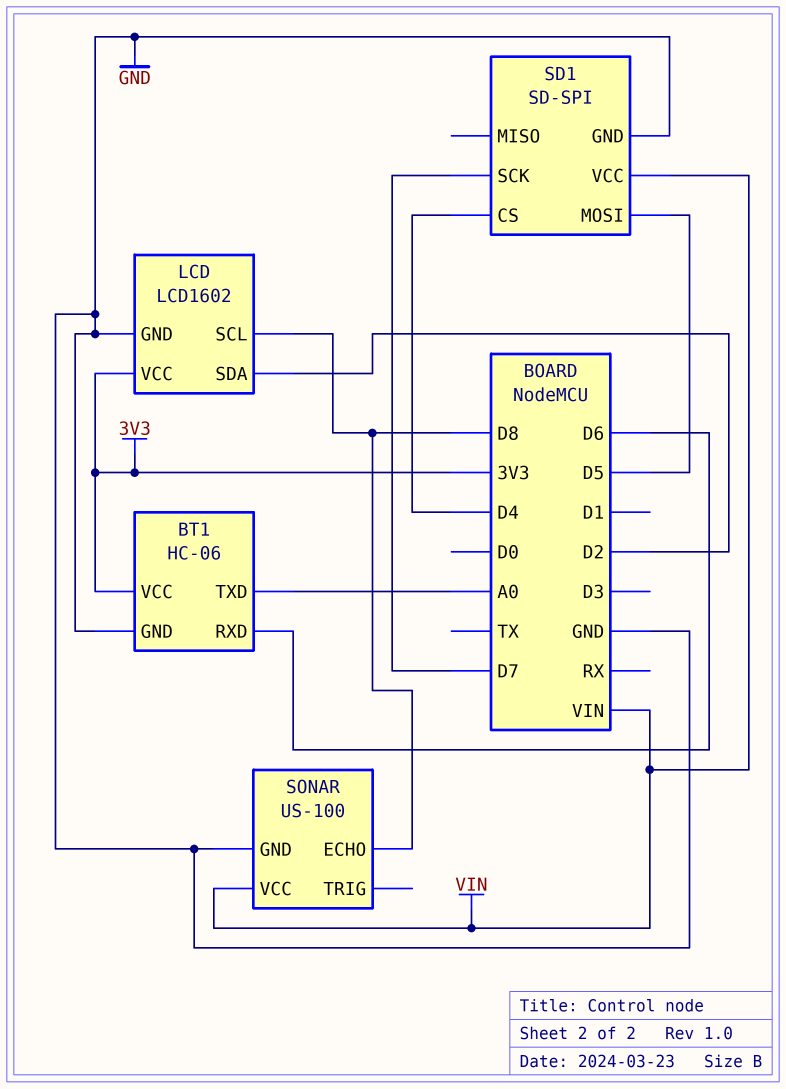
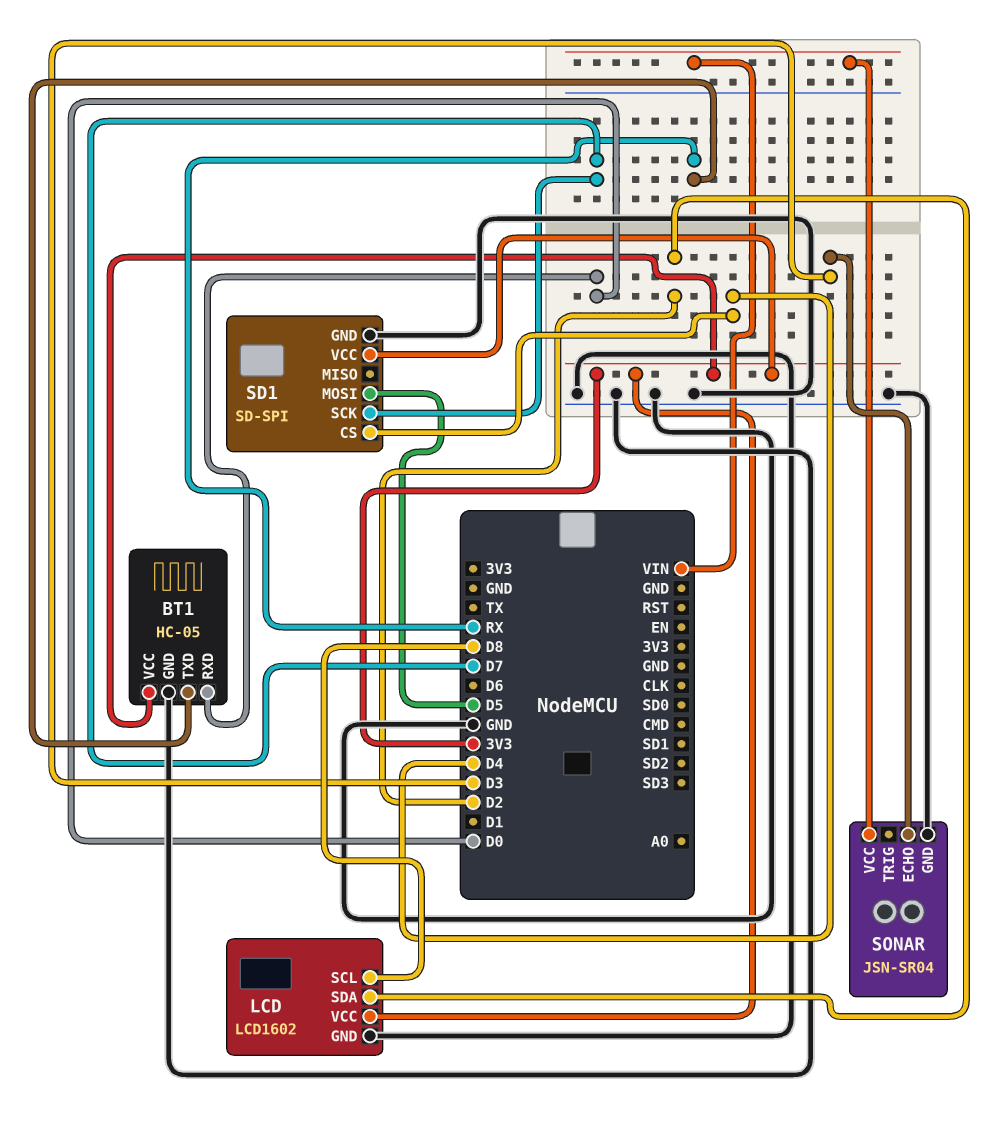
BT1: HC-06 -> HC-05
BT1 pin RXD: D6 -> D0
BT1 pin TXD: A0 -> RX
SD1 pin VCC: VIN -> 3V3
SONAR: US-100 -> JSN-SR04
SONAR pin ECHO: D8 -> D3

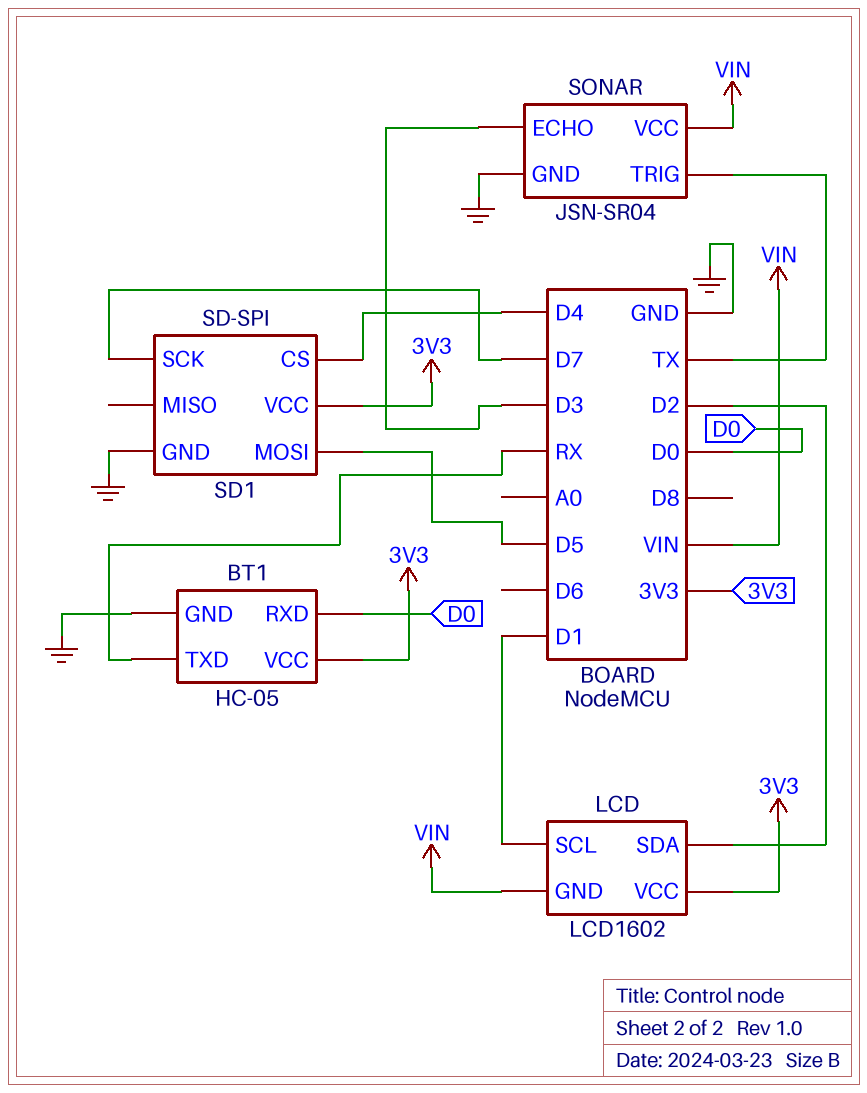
LCD pin GND: GND -> VIN
LCD pin SCL: D8 -> D1
SONAR pin TRIG: none -> TX

